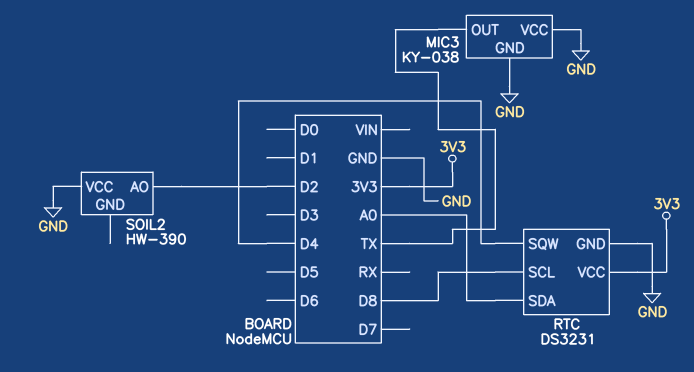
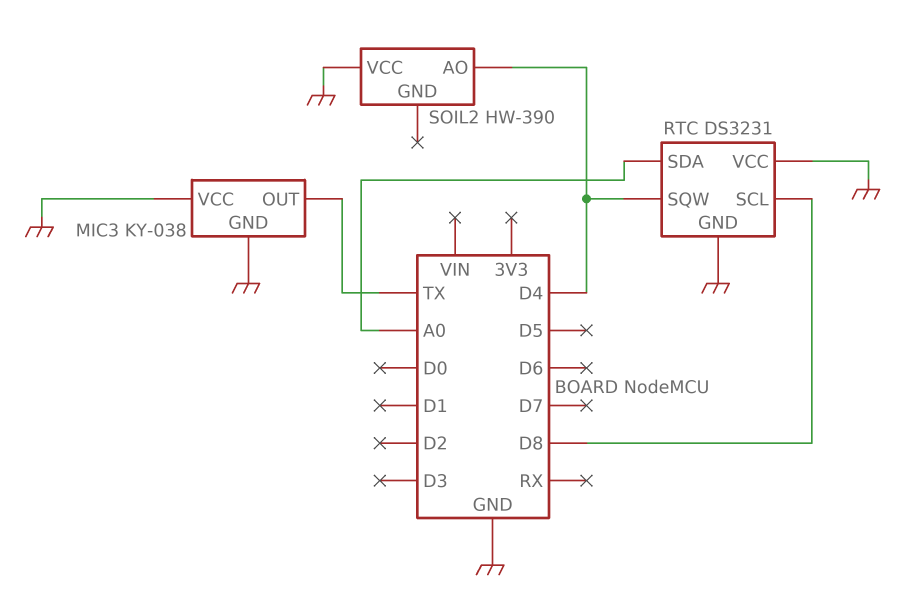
RTC pin VCC: 3V3 -> GND
SOIL2 pin AO: D2 -> D4

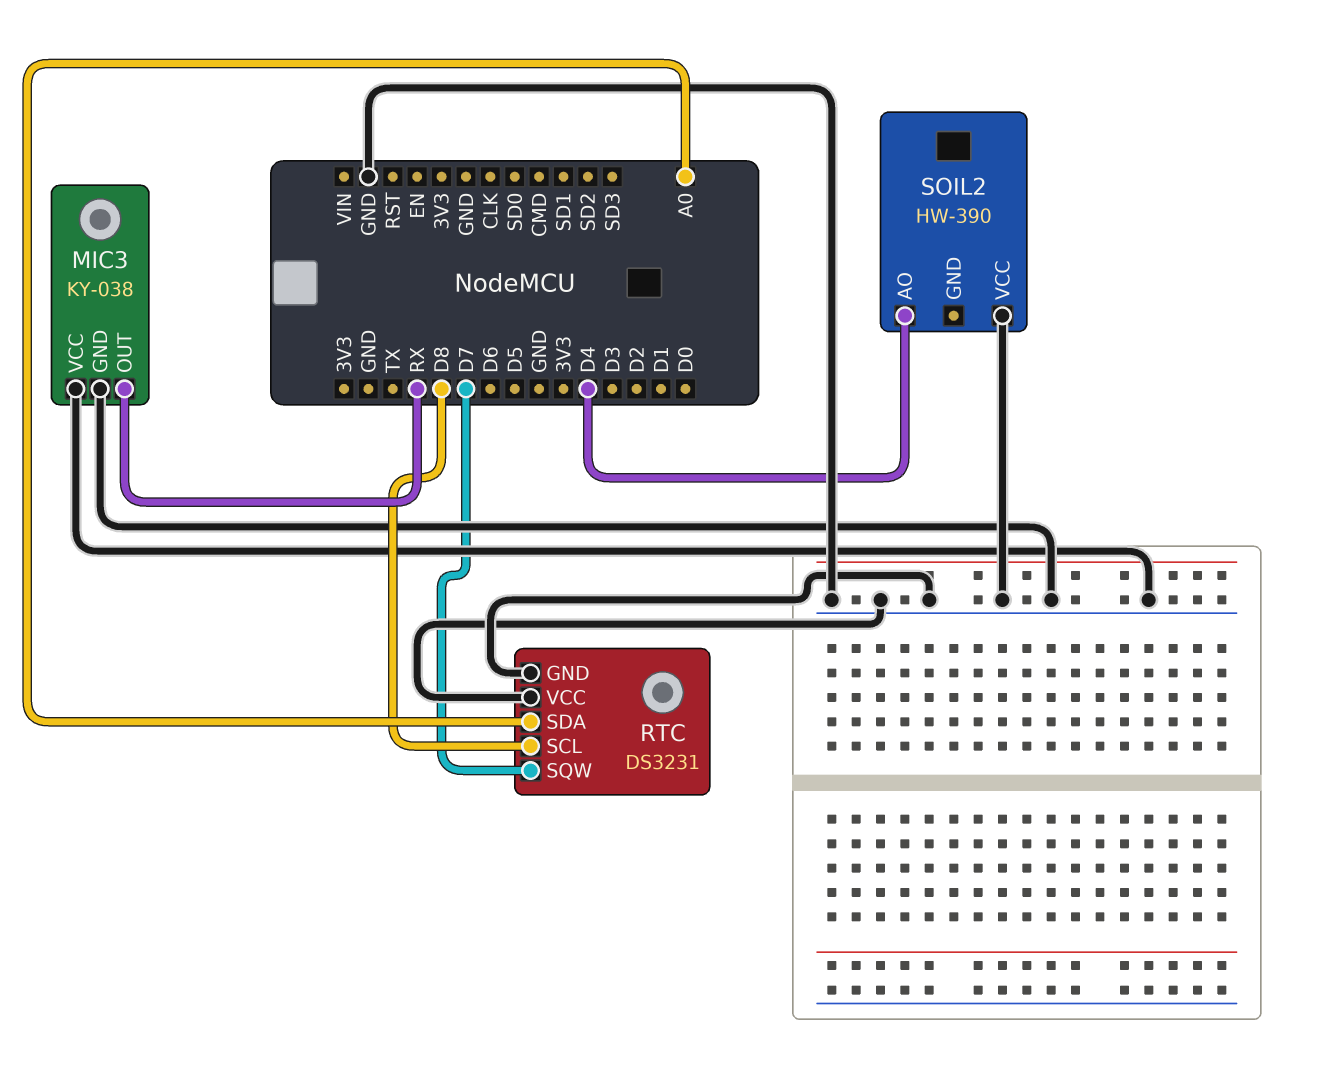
MIC3 pin OUT: TX -> RX
RTC pin SQW: D4 -> D7

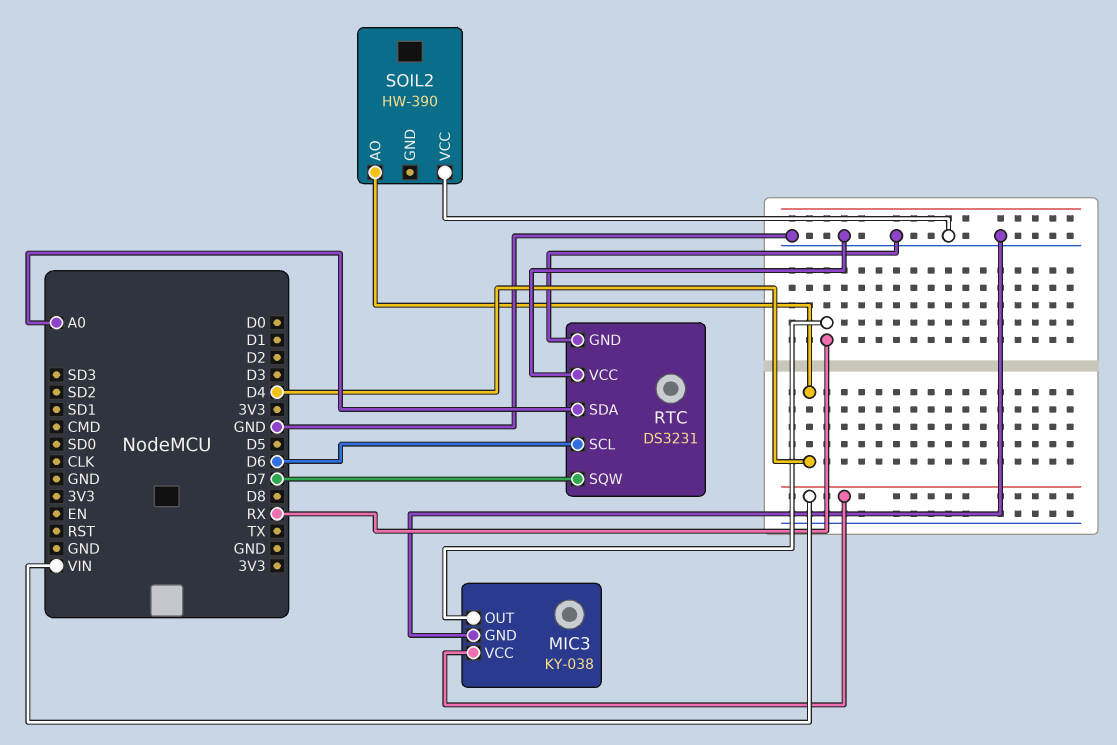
MIC3 pin VCC: GND -> VIN
RTC pin SCL: D8 -> D6

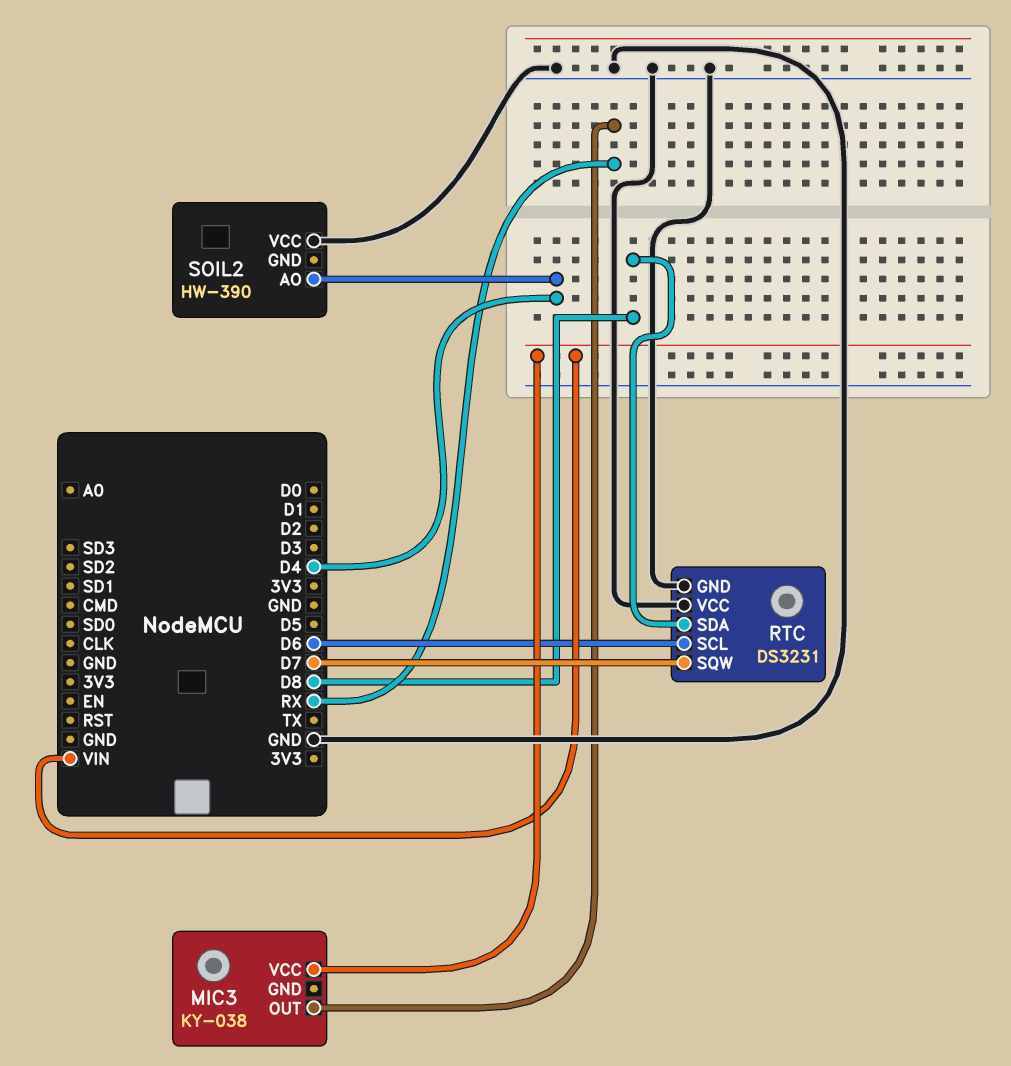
MIC3 pin GND: GND -> none
RTC pin SDA: A0 -> D8

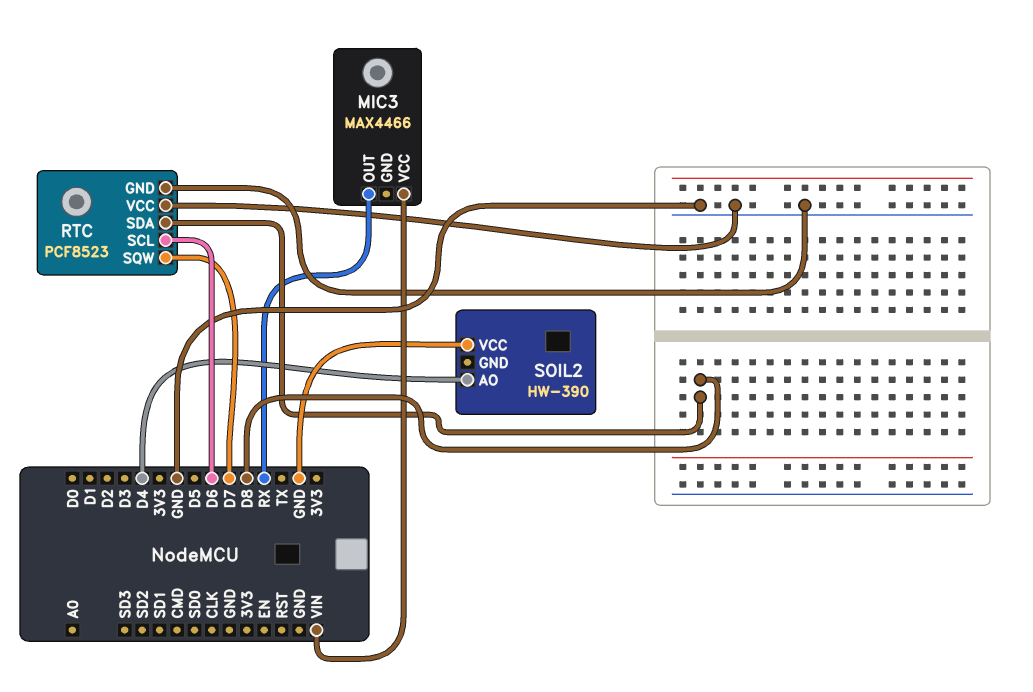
MIC3: KY-038 -> MAX4466
RTC: DS3231 -> PCF8523

